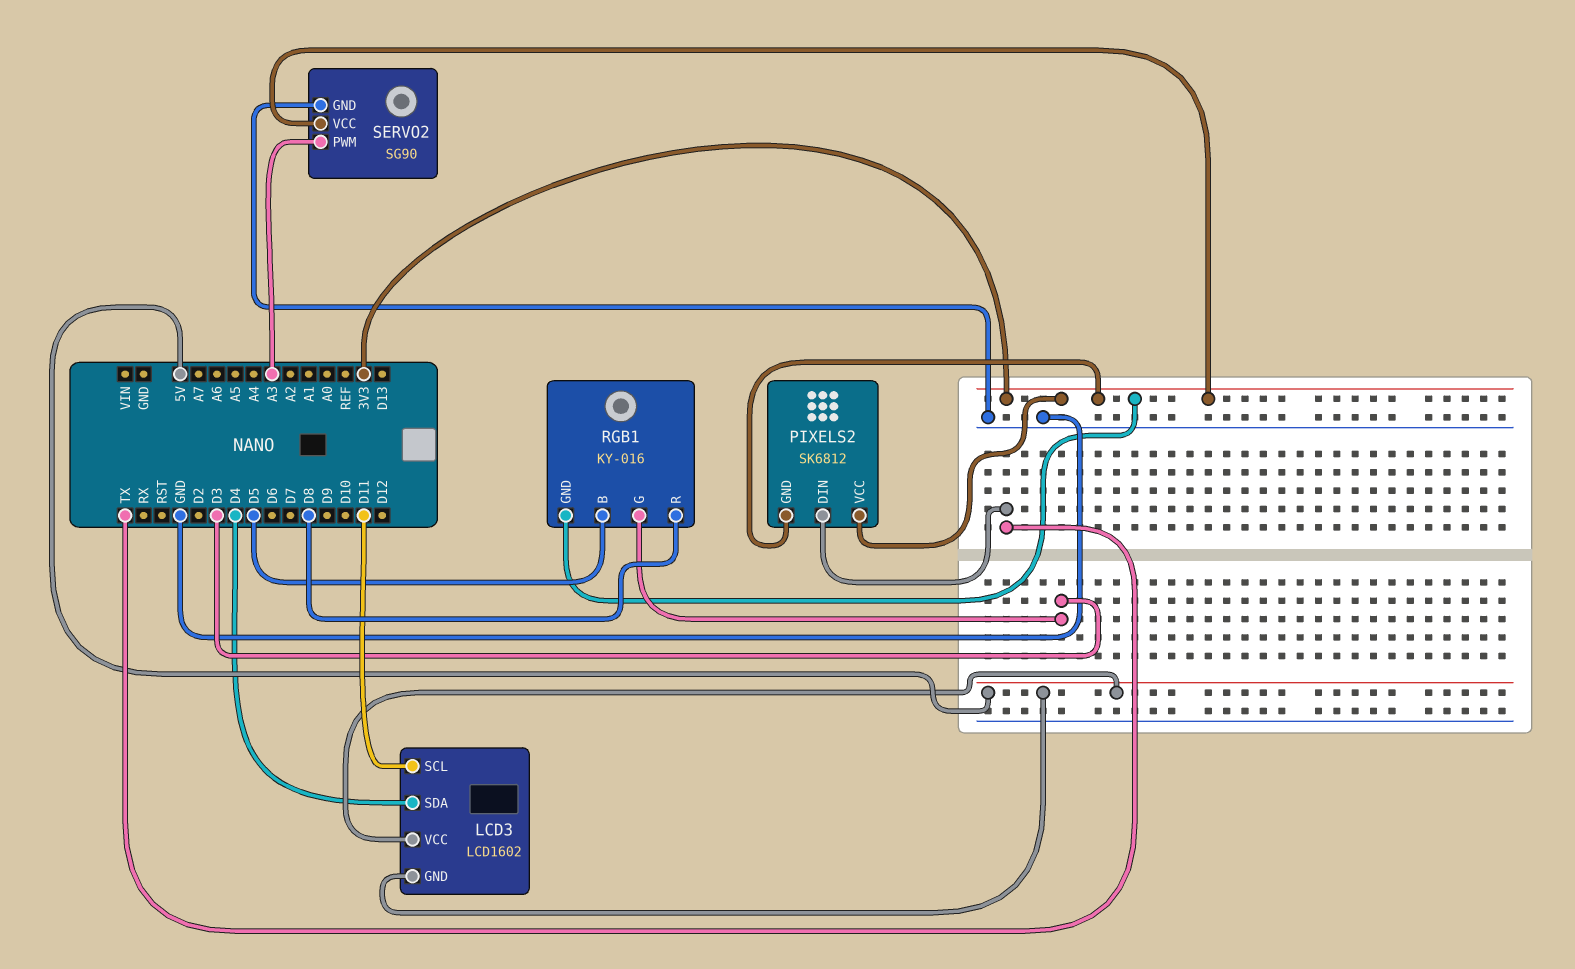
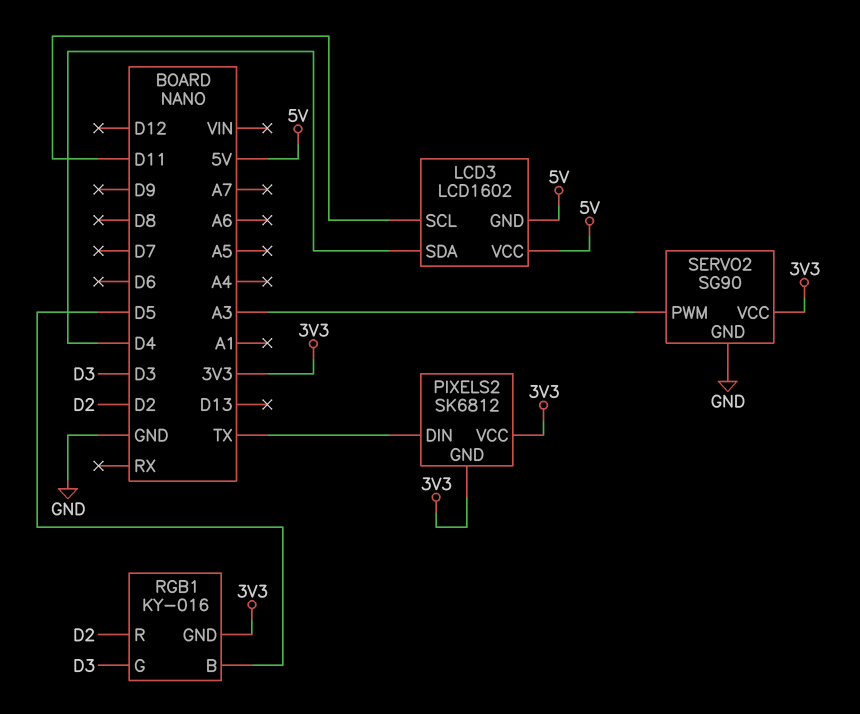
RGB1 pin R: D8 -> D2

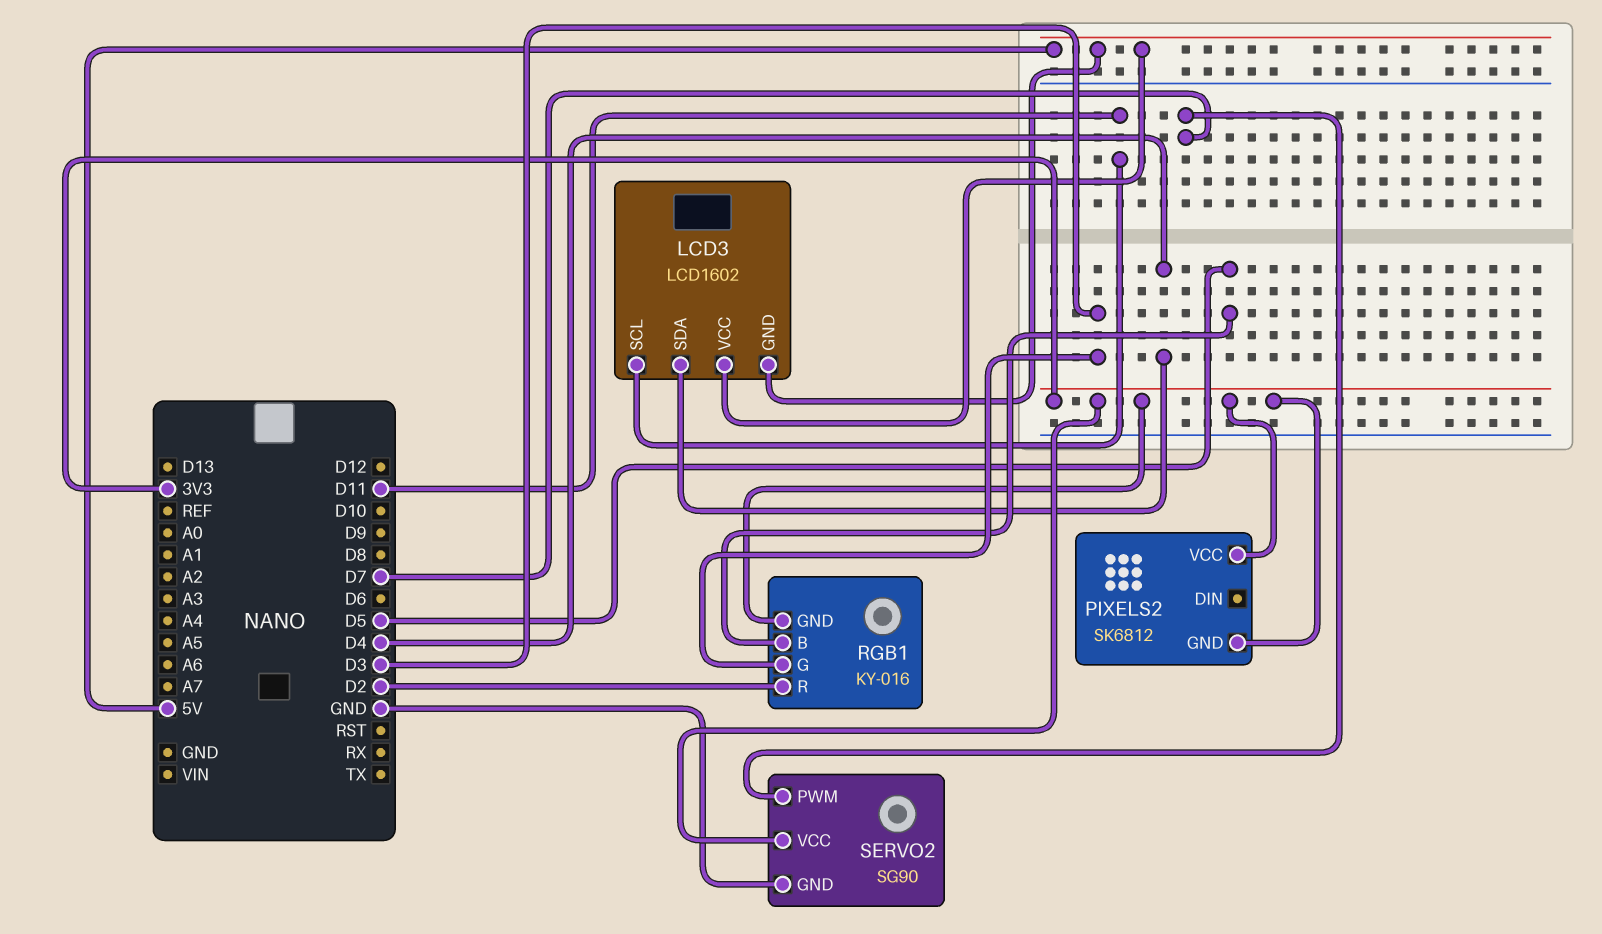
PIXELS2 pin DIN: TX -> none
SERVO2 pin PWM: A3 -> D7

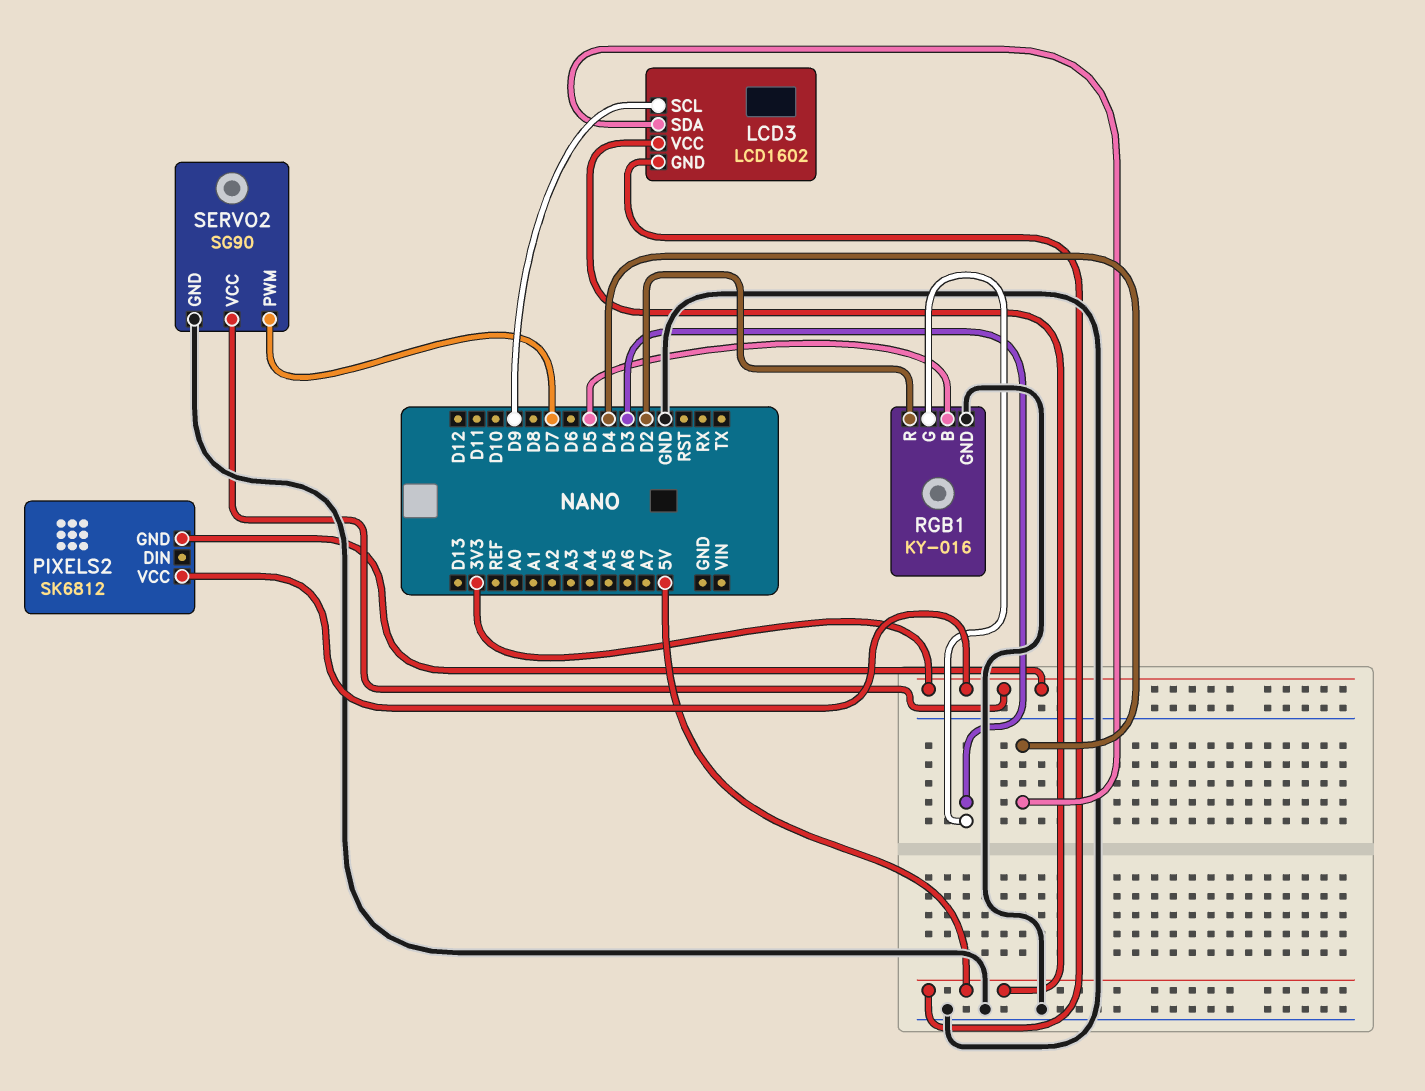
LCD3 pin SCL: D11 -> D9
RGB1 pin GND: 3V3 -> GND

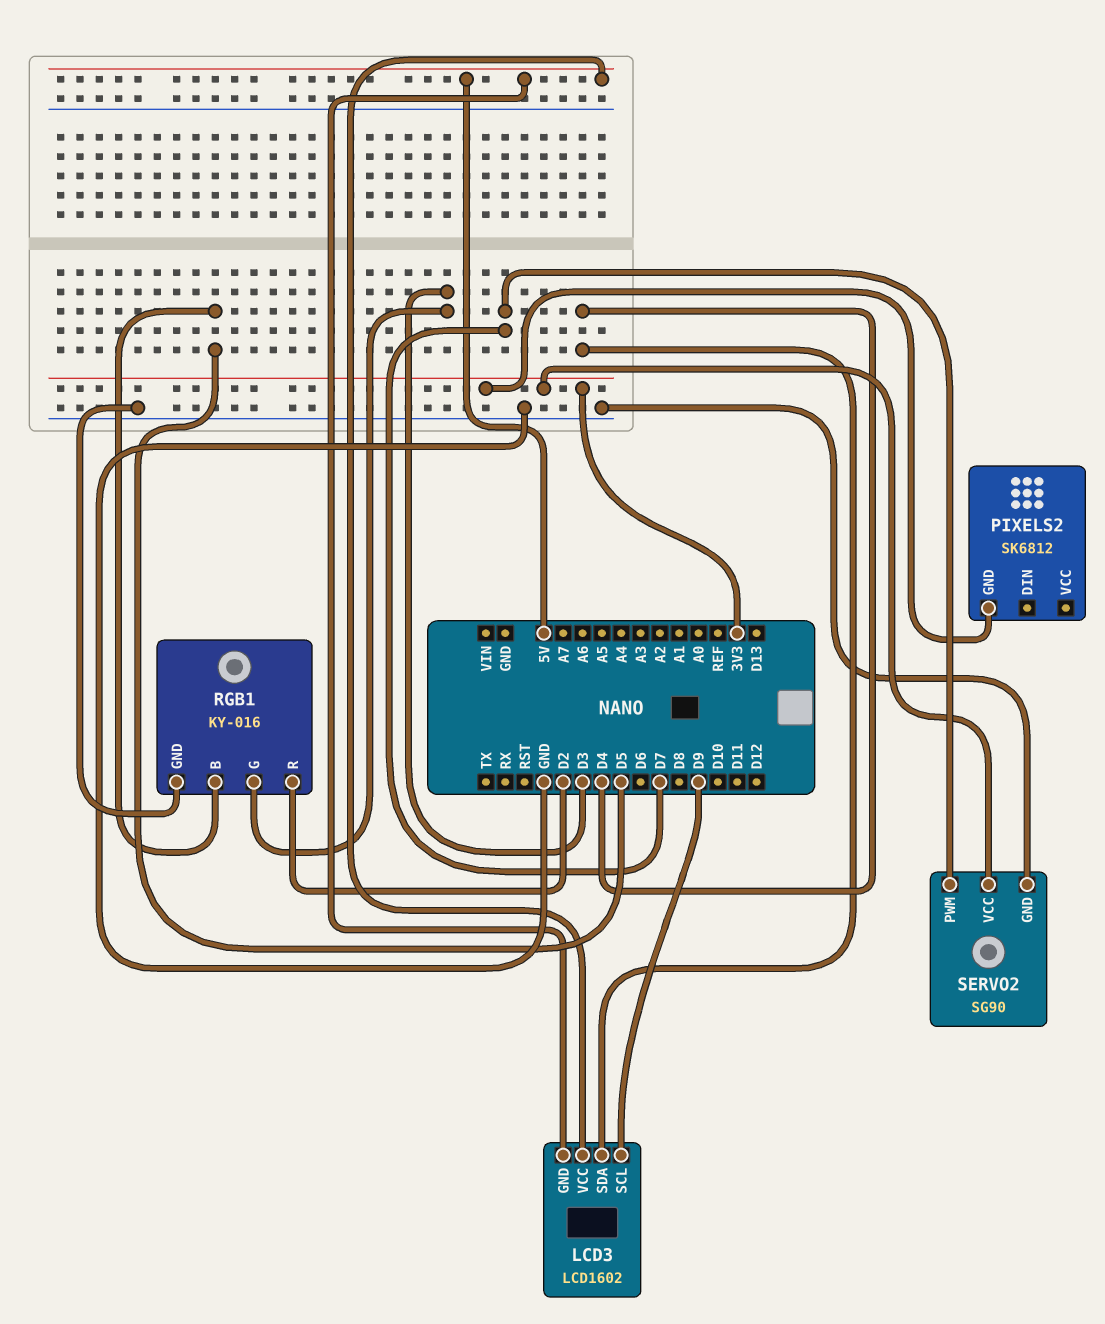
PIXELS2 pin VCC: 3V3 -> none

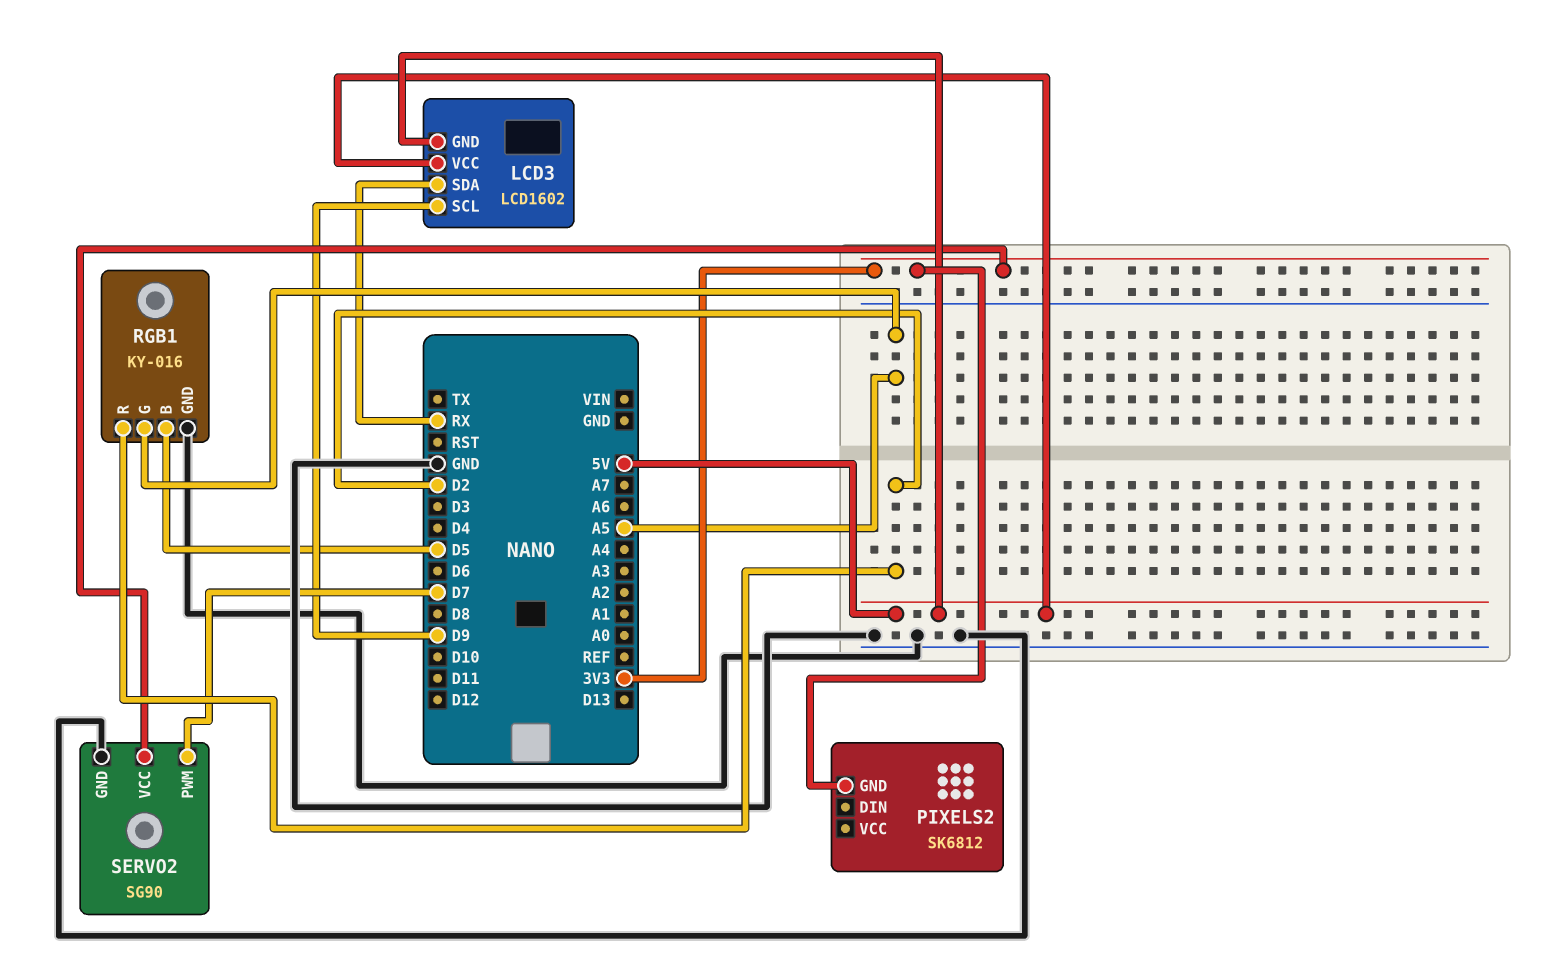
LCD3 pin SDA: D4 -> RX
RGB1 pin G: D3 -> A5

